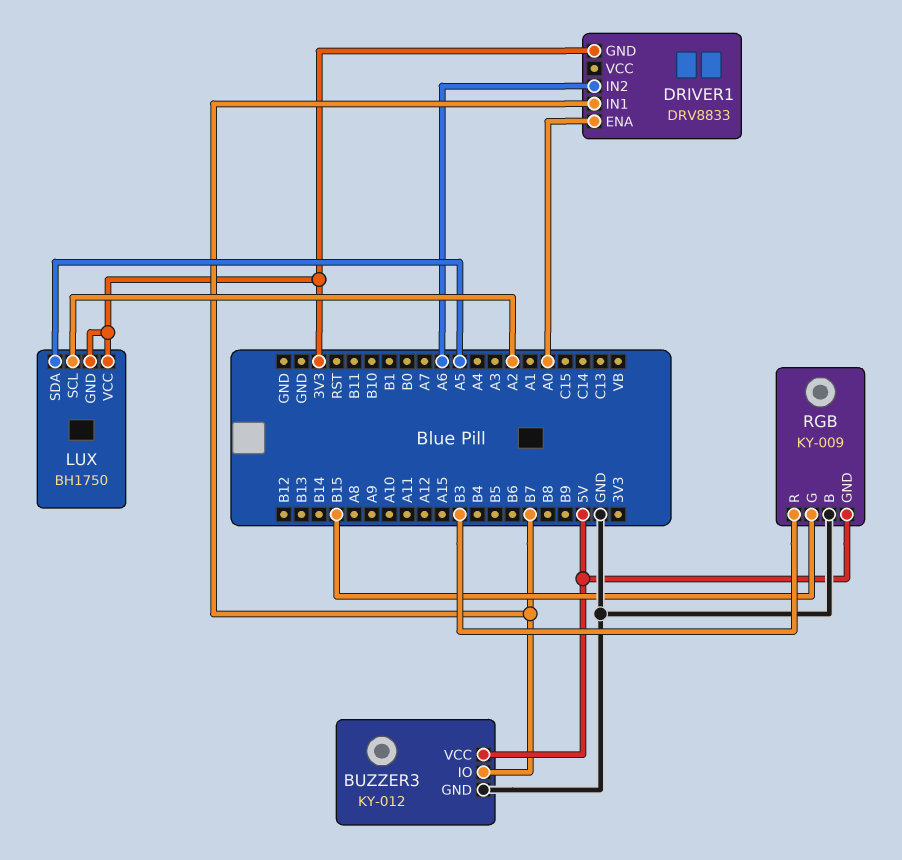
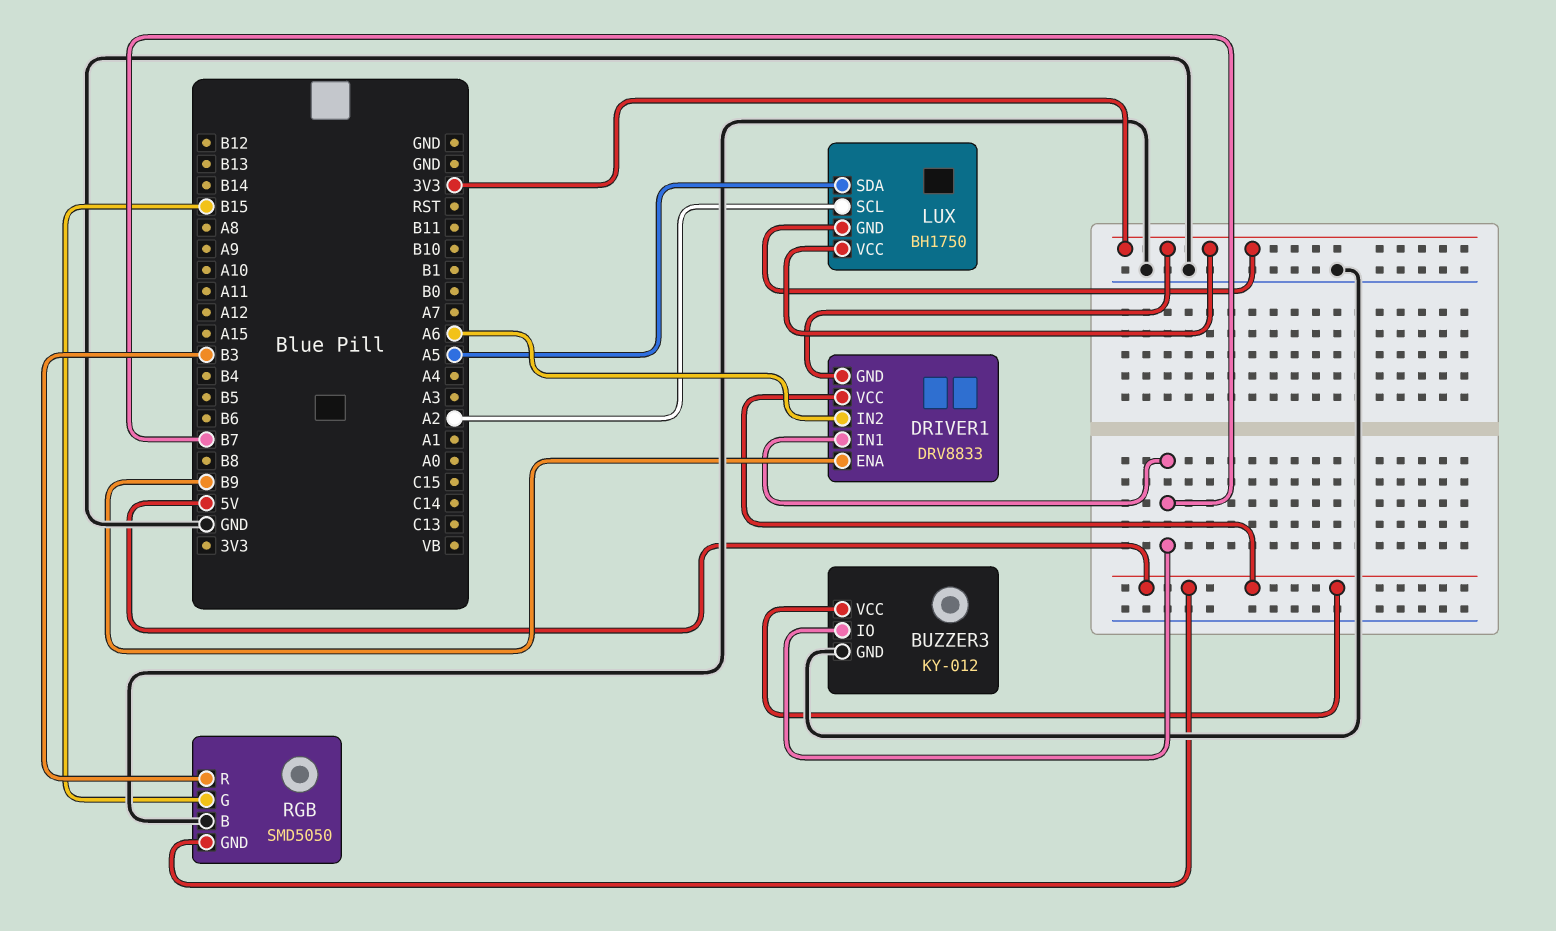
DRIVER1 pin ENA: A0 -> B9
DRIVER1 pin VCC: none -> 5V
RGB: KY-009 -> SMD5050

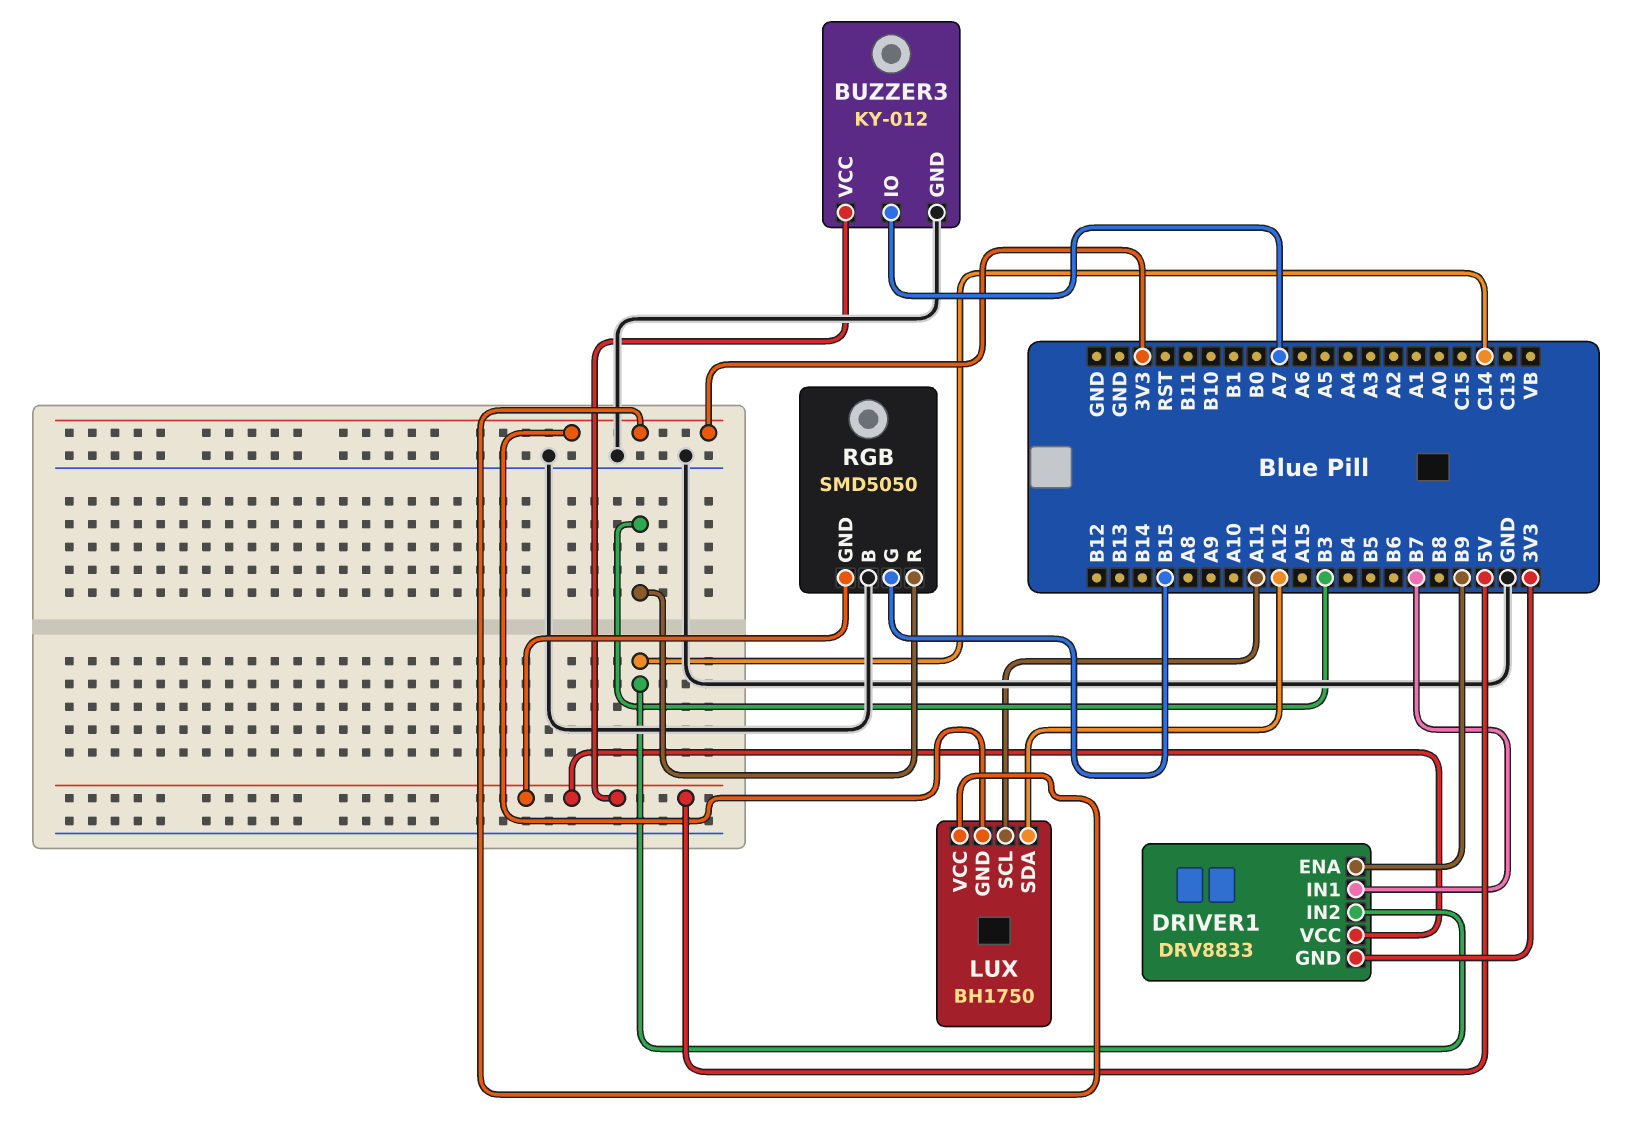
BUZZER3 pin IO: B7 -> A7
DRIVER1 pin IN2: A6 -> C14
LUX pin SCL: A2 -> A11
LUX pin SDA: A5 -> A12

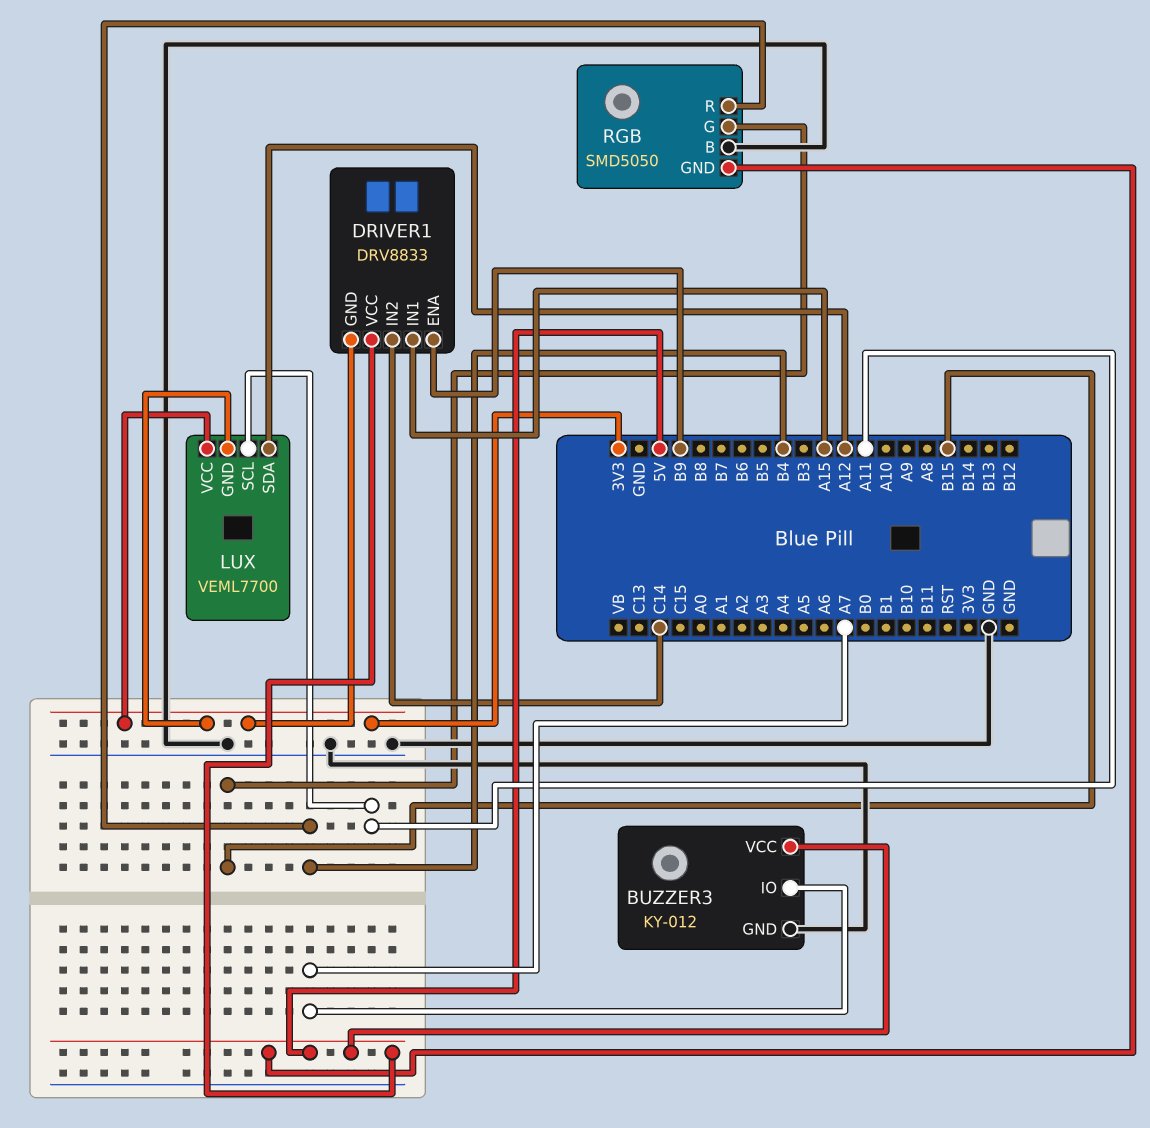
DRIVER1 pin IN1: B7 -> A15
LUX: BH1750 -> VEML7700
RGB pin R: B3 -> B4

